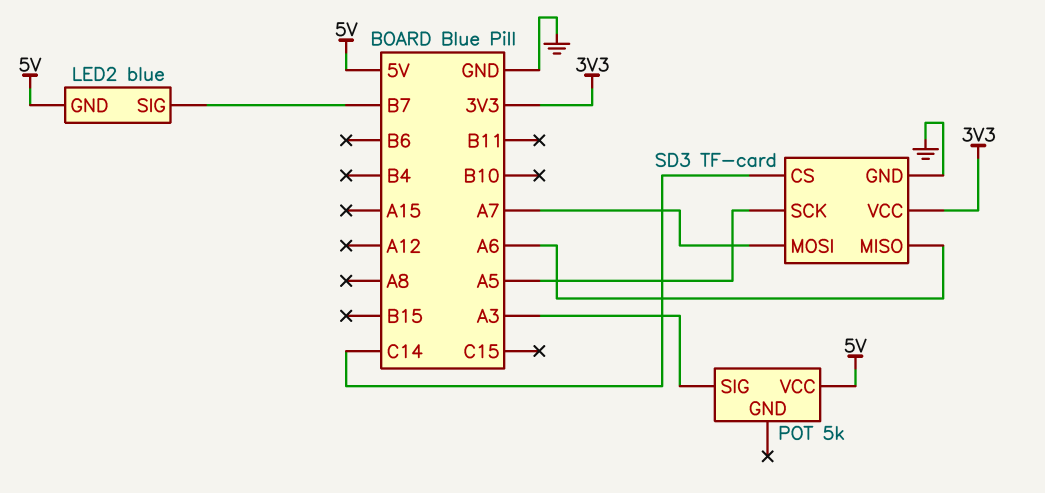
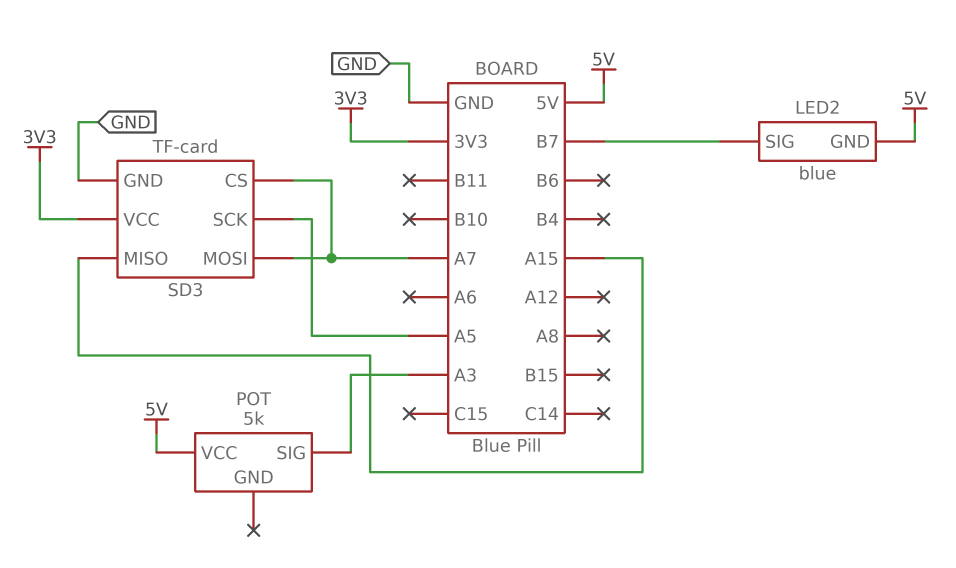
SD3 pin CS: C14 -> A7
SD3 pin MISO: A6 -> A15

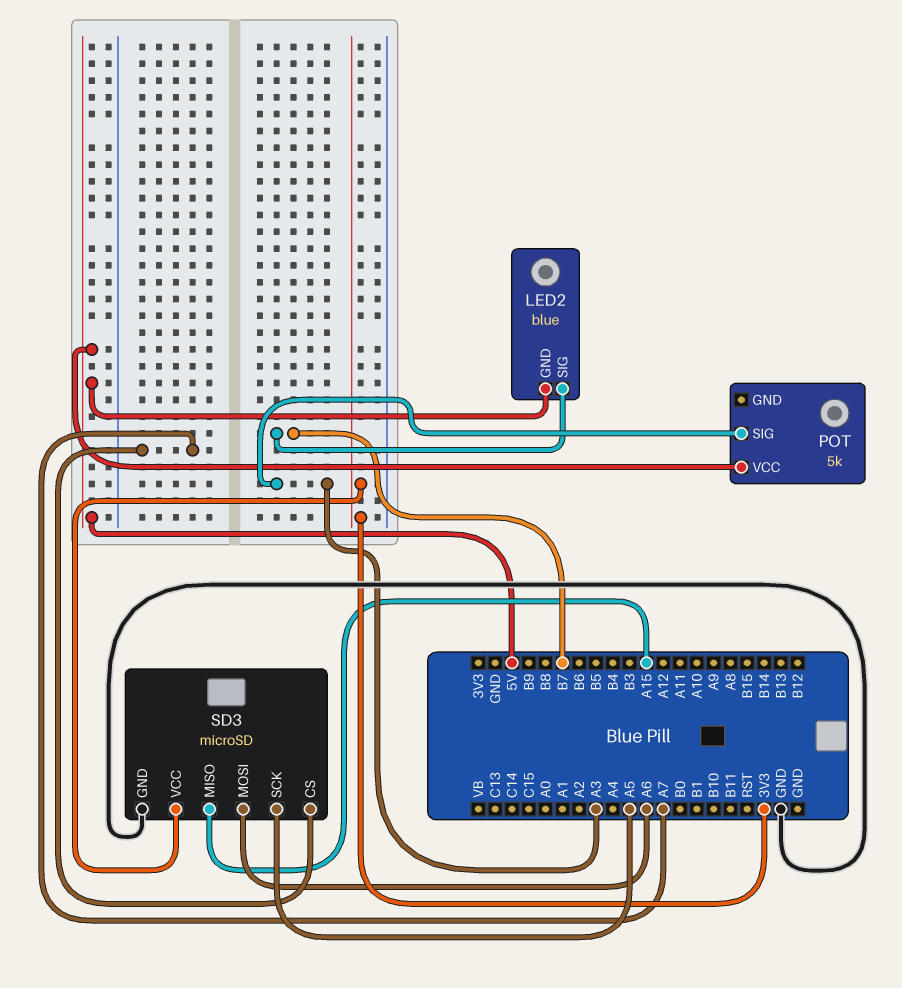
SD3: TF-card -> microSD
SD3 pin MOSI: A7 -> A6

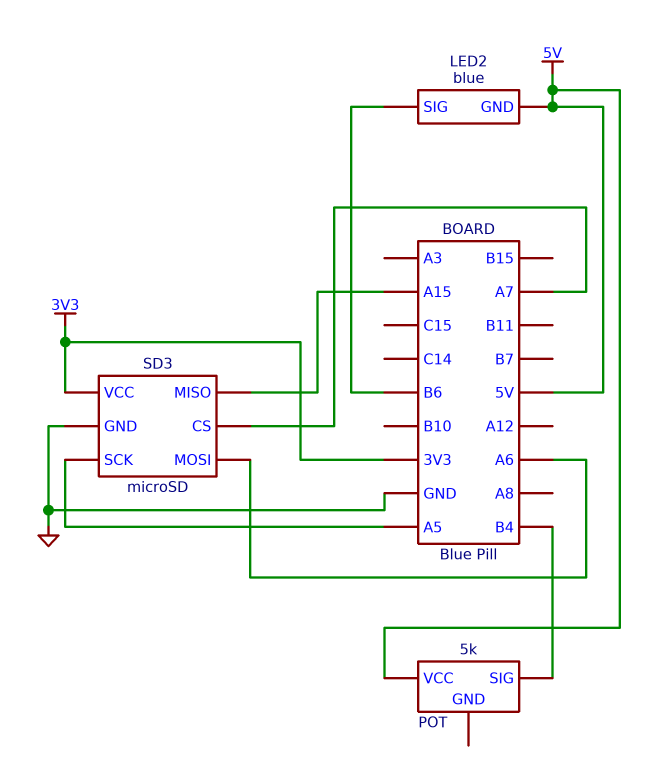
LED2 pin SIG: B7 -> B6
POT pin SIG: A3 -> B4

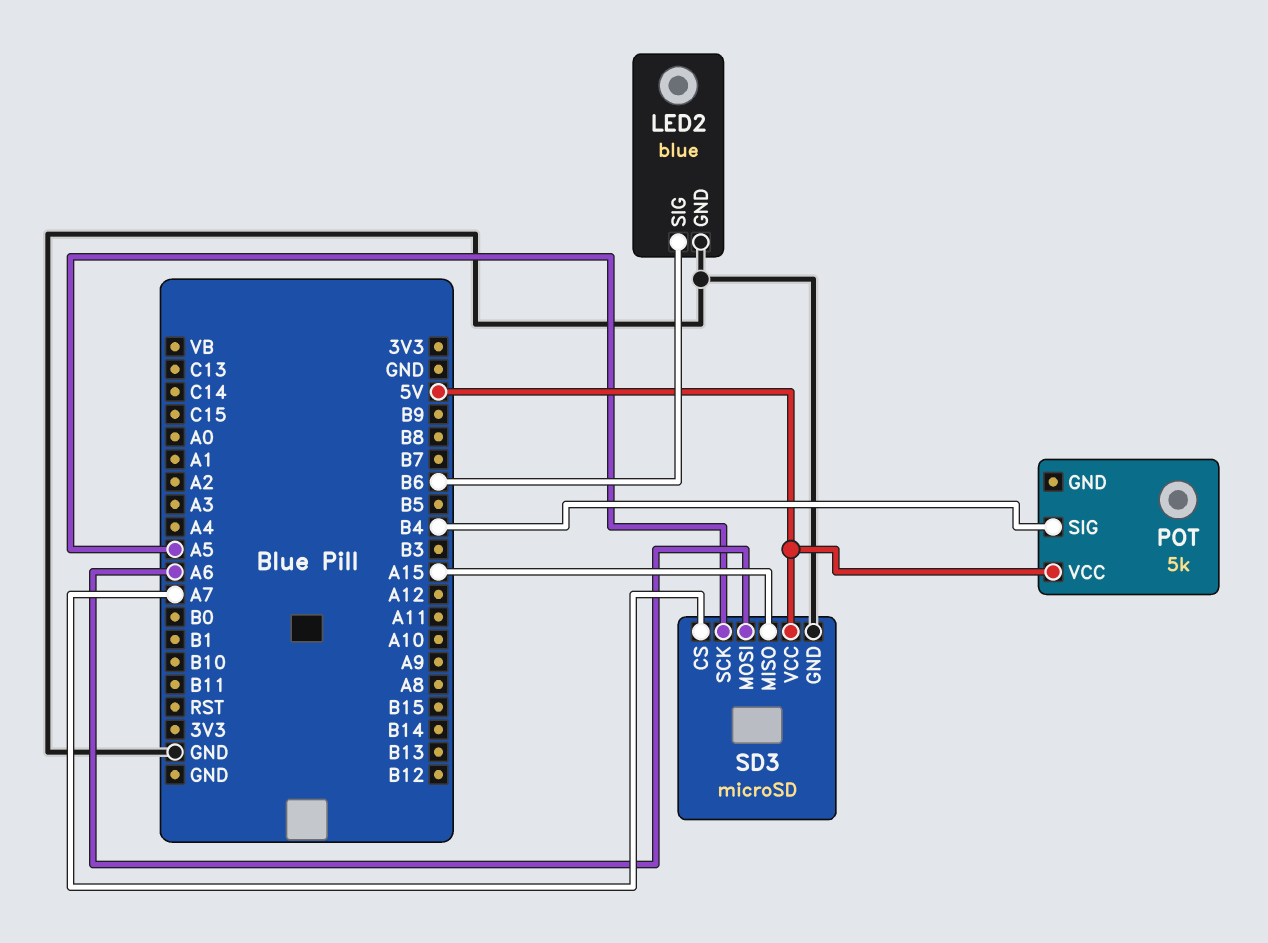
LED2 pin GND: 5V -> GND
SD3 pin VCC: 3V3 -> 5V

